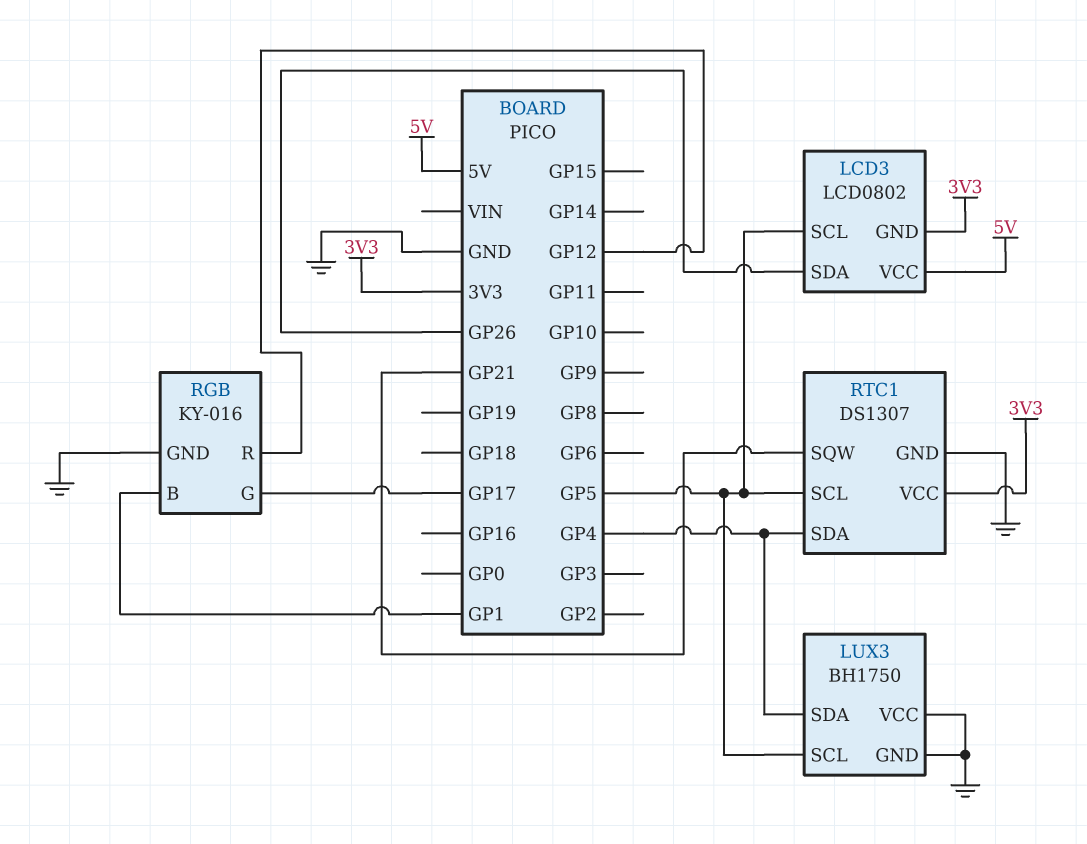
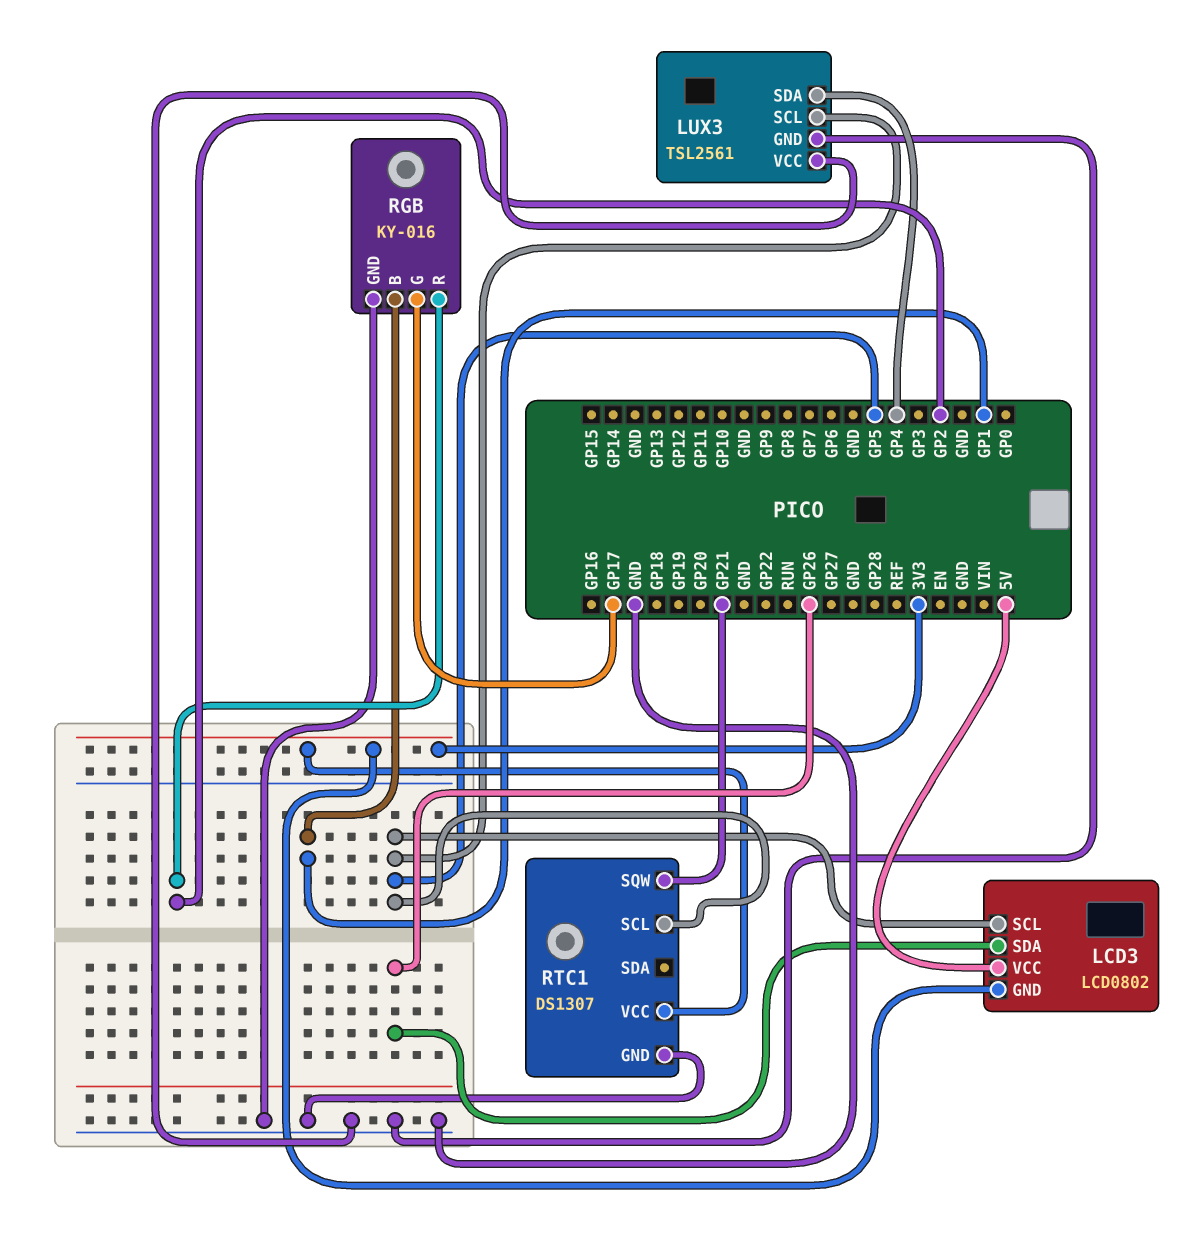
LUX3: BH1750 -> TSL2561
RGB pin R: GP12 -> GP2
RTC1 pin SDA: GP4 -> none

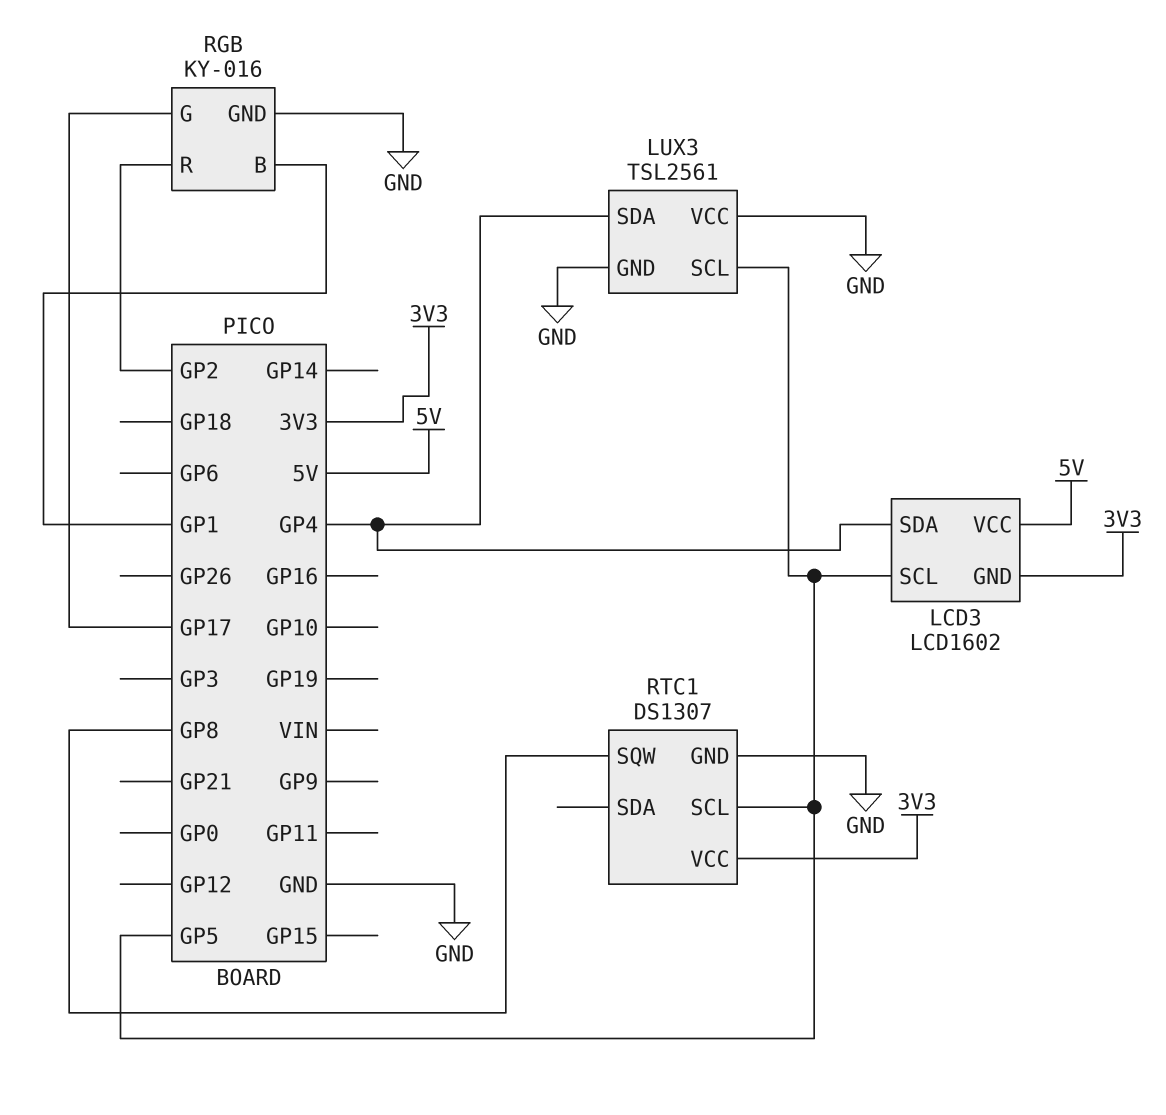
LCD3: LCD0802 -> LCD1602
LCD3 pin SDA: GP26 -> GP4
RTC1 pin SQW: GP21 -> GP8

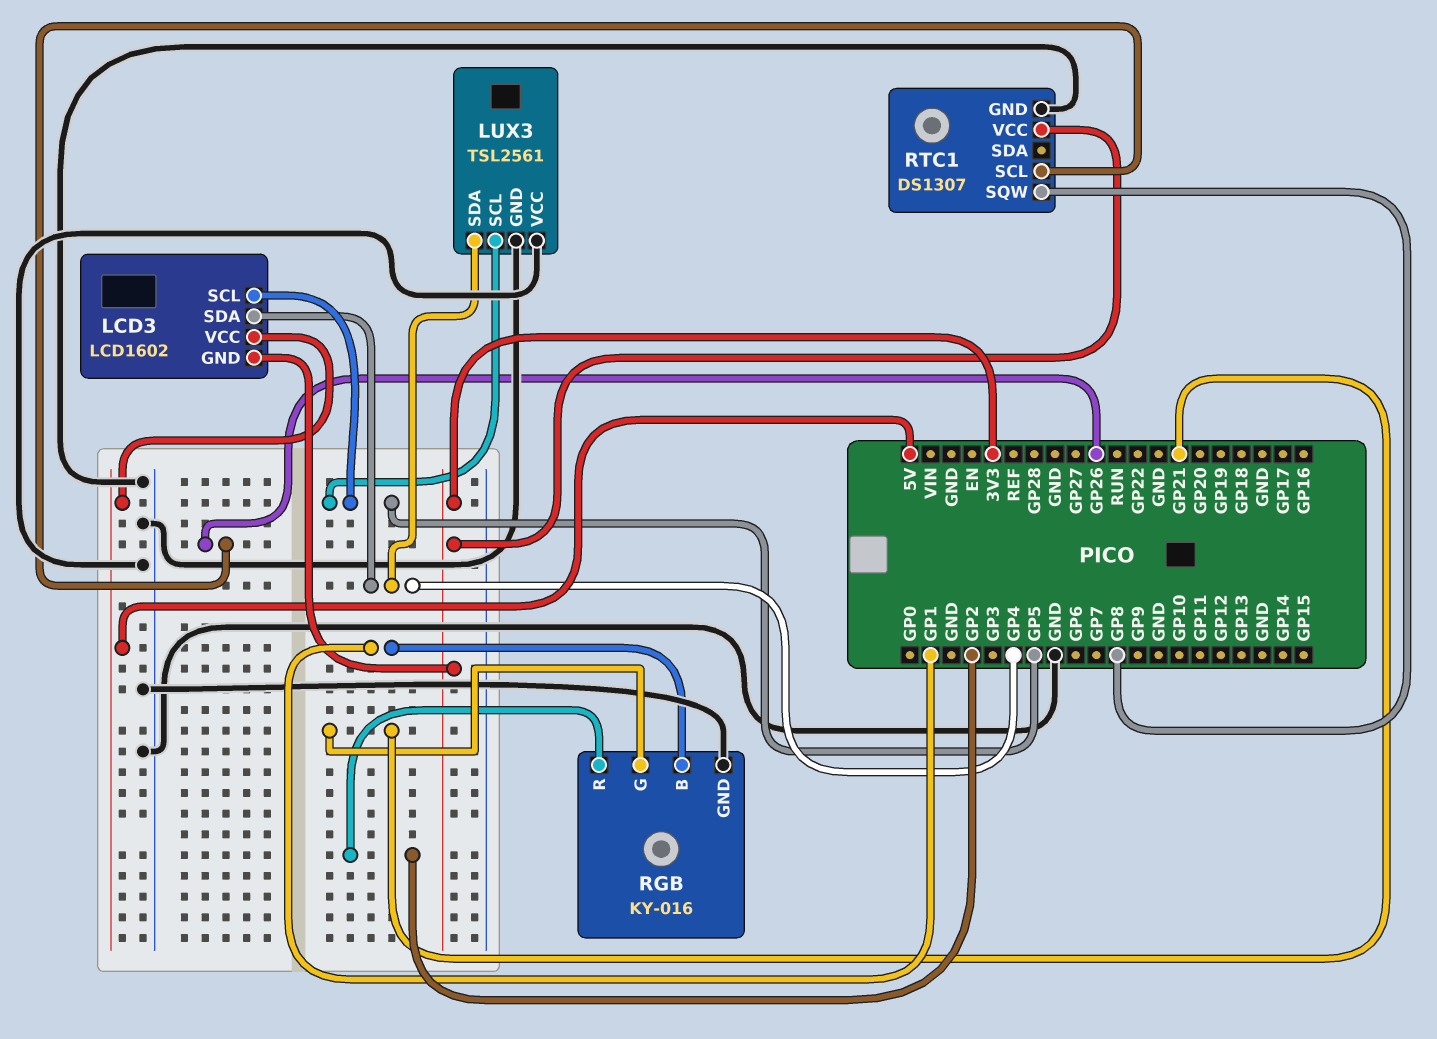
RGB pin G: GP17 -> GP21
RTC1 pin SCL: GP5 -> GP26

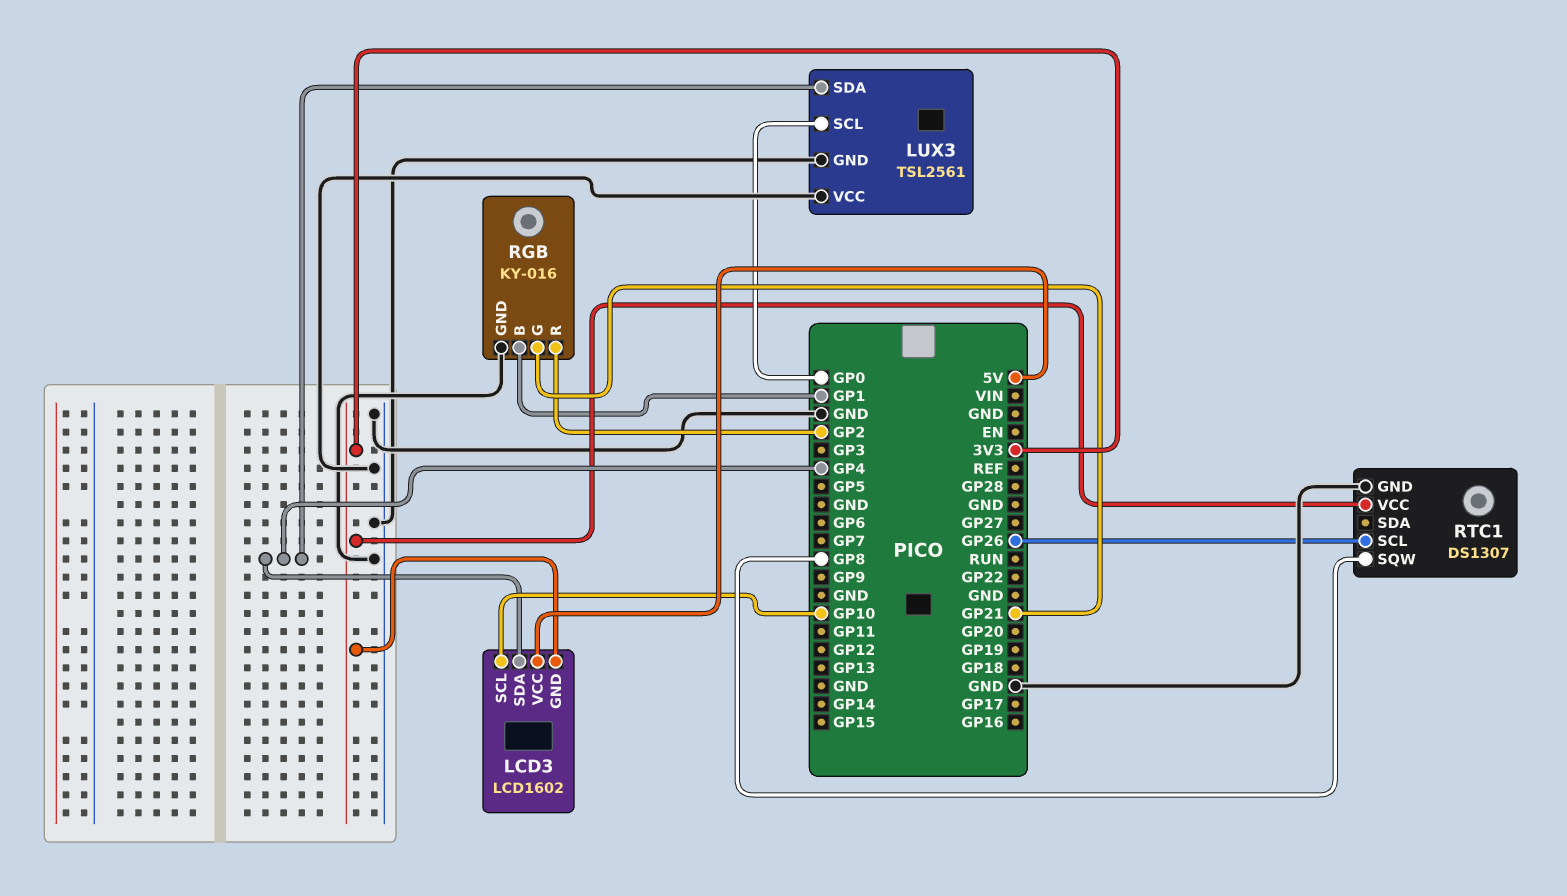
LCD3 pin SCL: GP5 -> GP10
LUX3 pin SCL: GP5 -> GP0

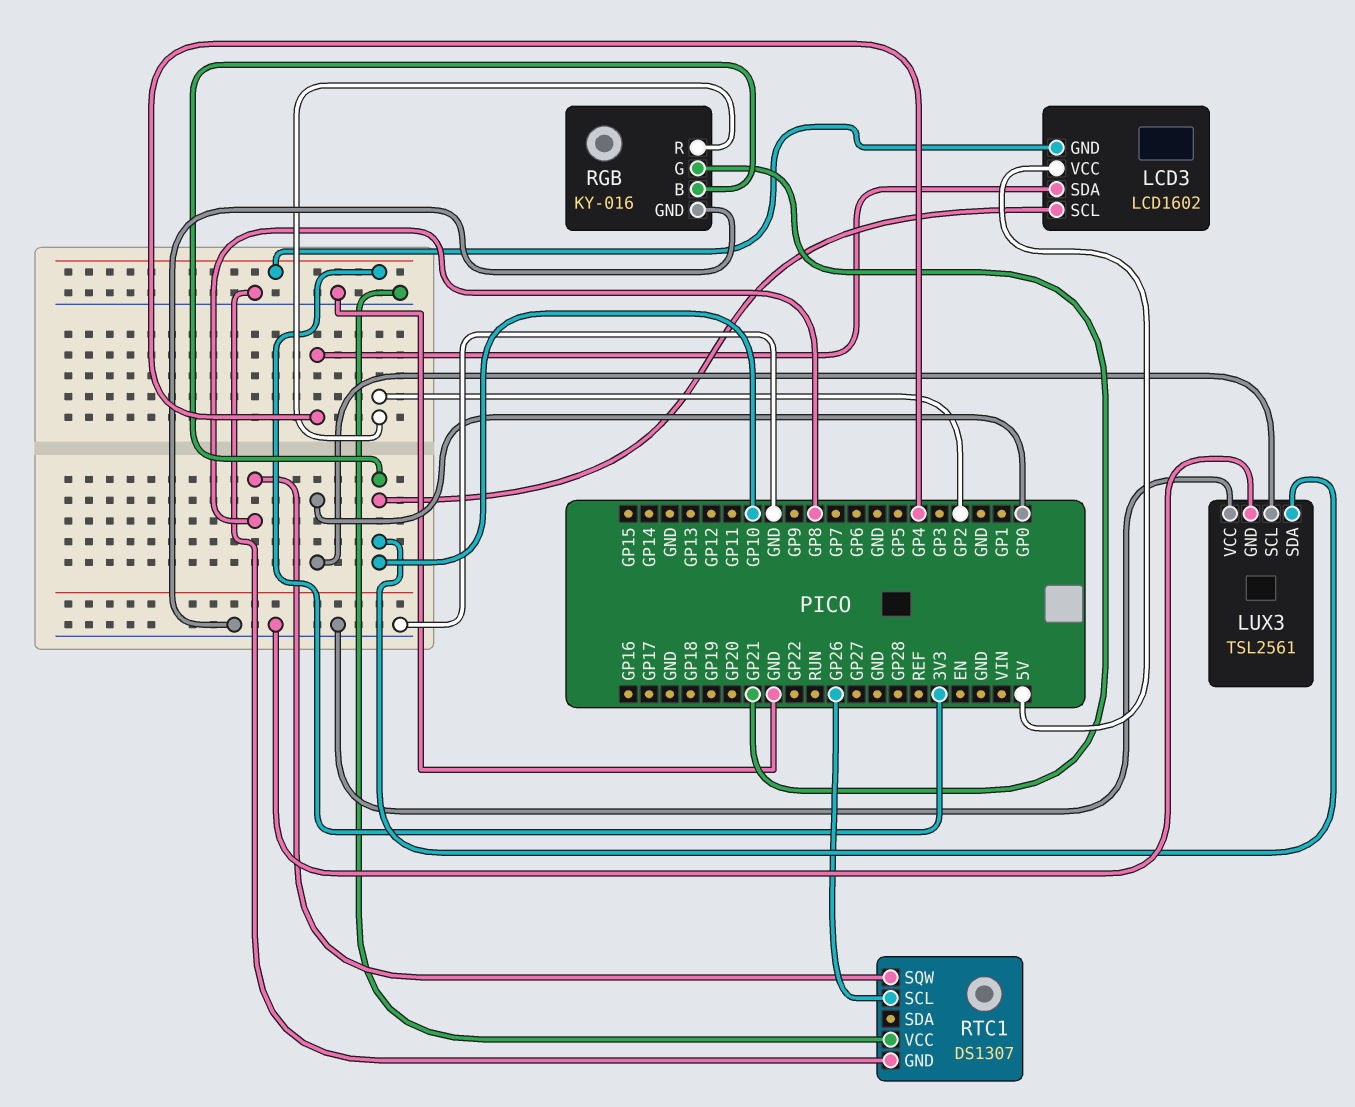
LUX3 pin SDA: GP4 -> GP10
RGB pin B: GP1 -> GP10
RTC1 pin VCC: 3V3 -> GND

